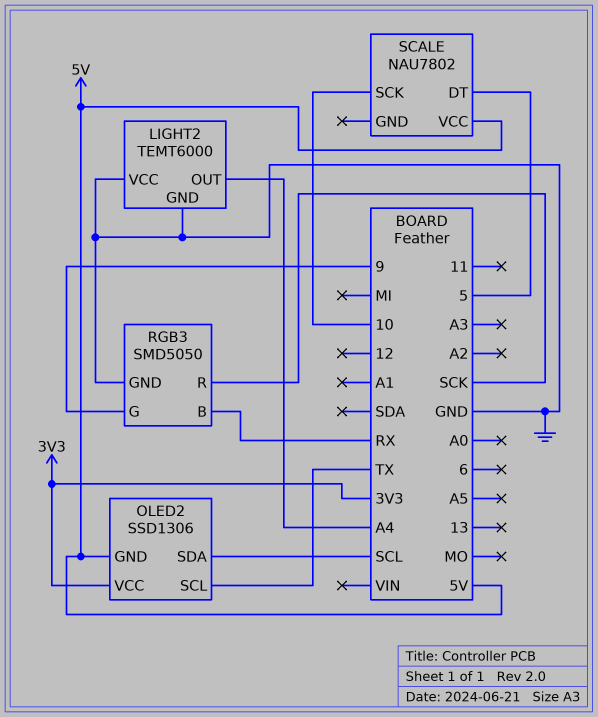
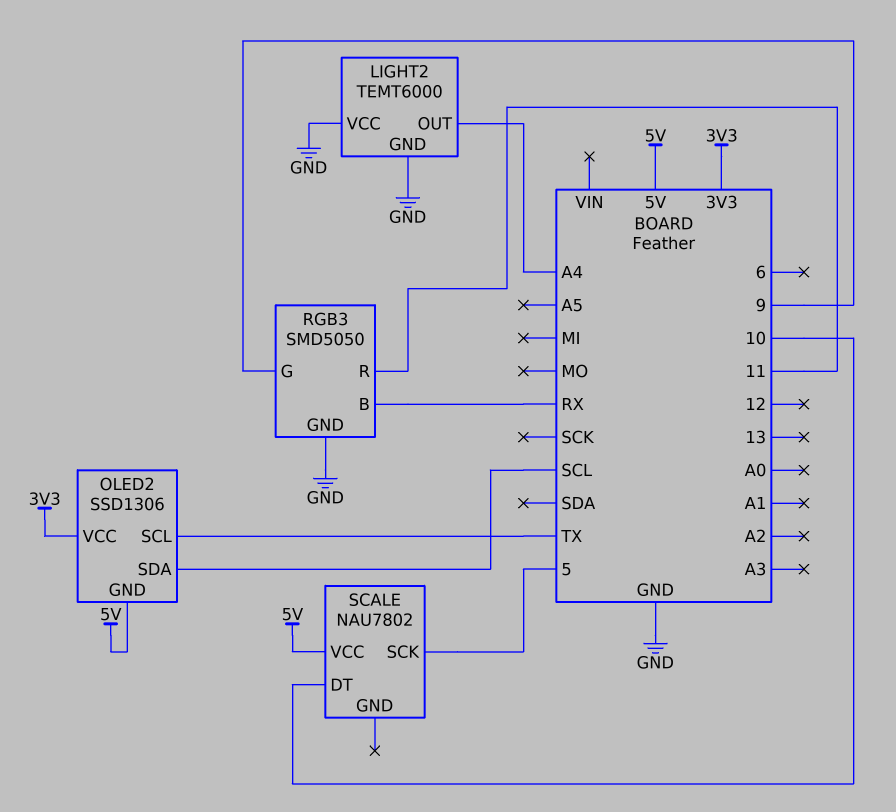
RGB3 pin R: SCK -> 11
SCALE pin DT: 5 -> 10
SCALE pin SCK: 10 -> 5

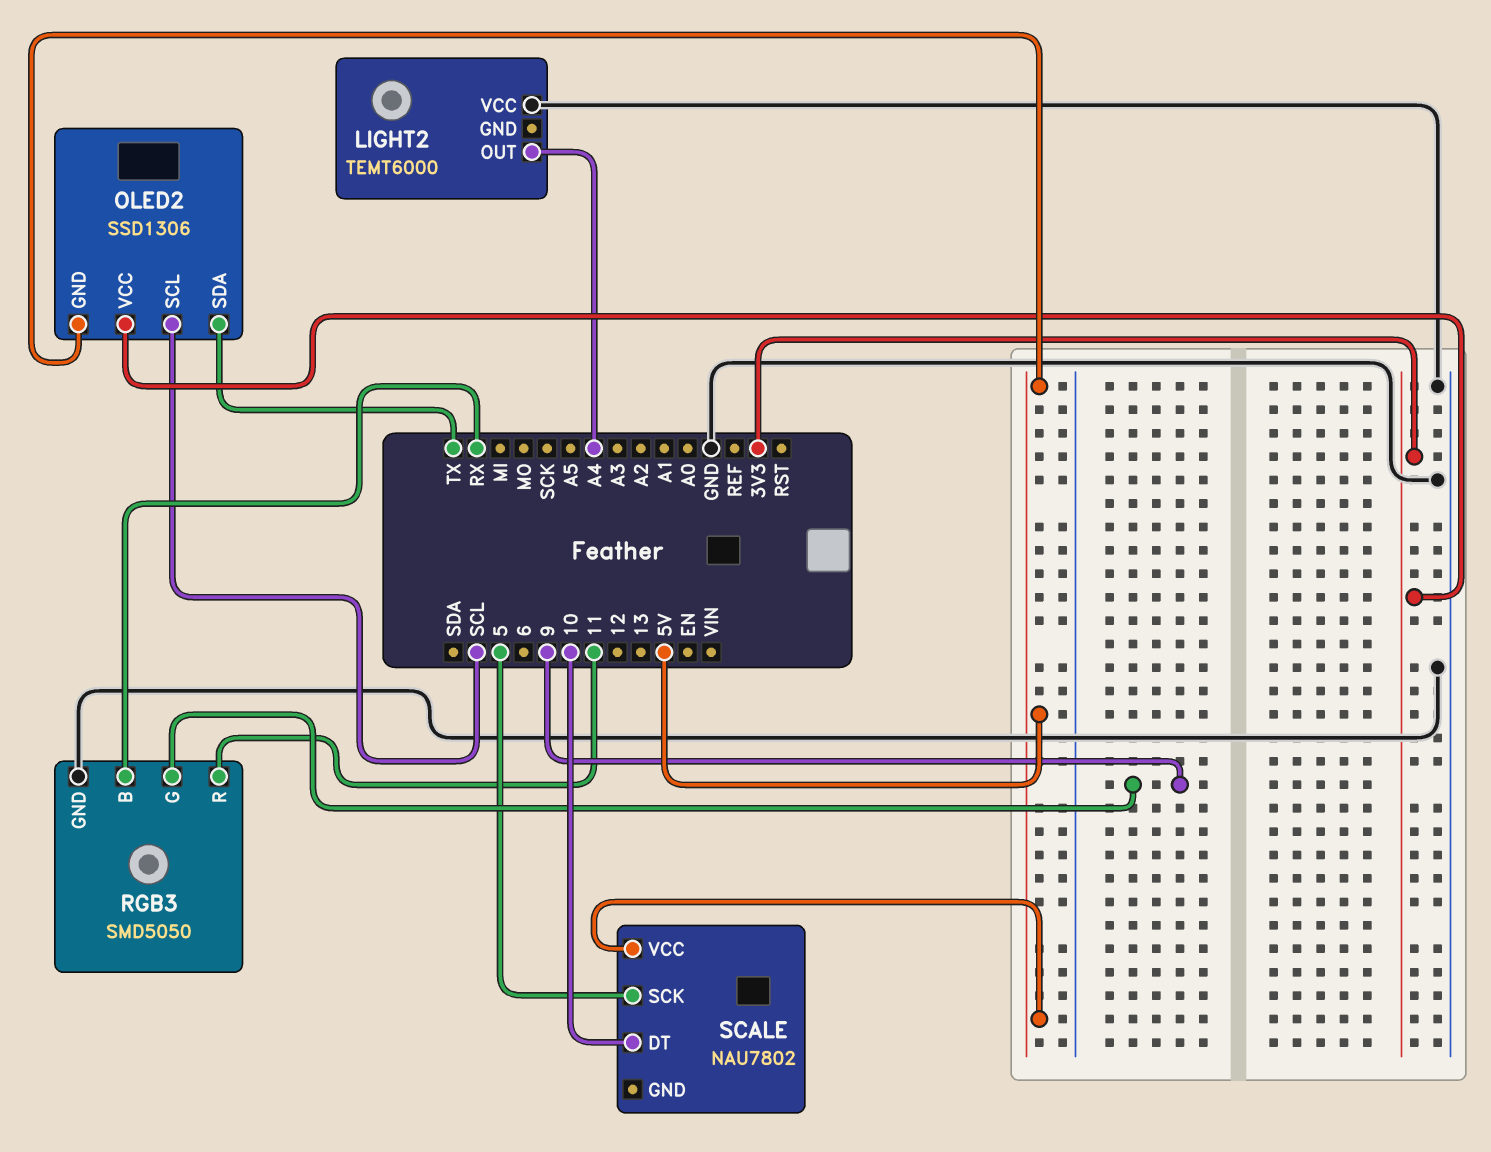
LIGHT2 pin GND: GND -> none
OLED2 pin SCL: TX -> SCL
OLED2 pin SDA: SCL -> TX

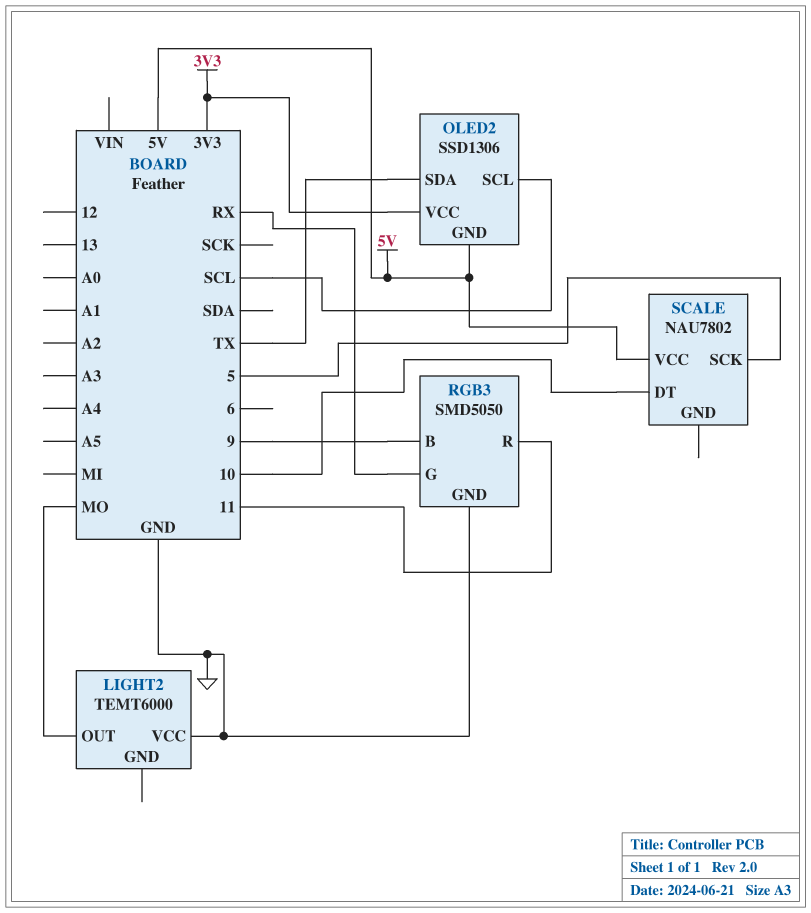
LIGHT2 pin OUT: A4 -> MO
RGB3 pin B: RX -> 9
RGB3 pin G: 9 -> RX

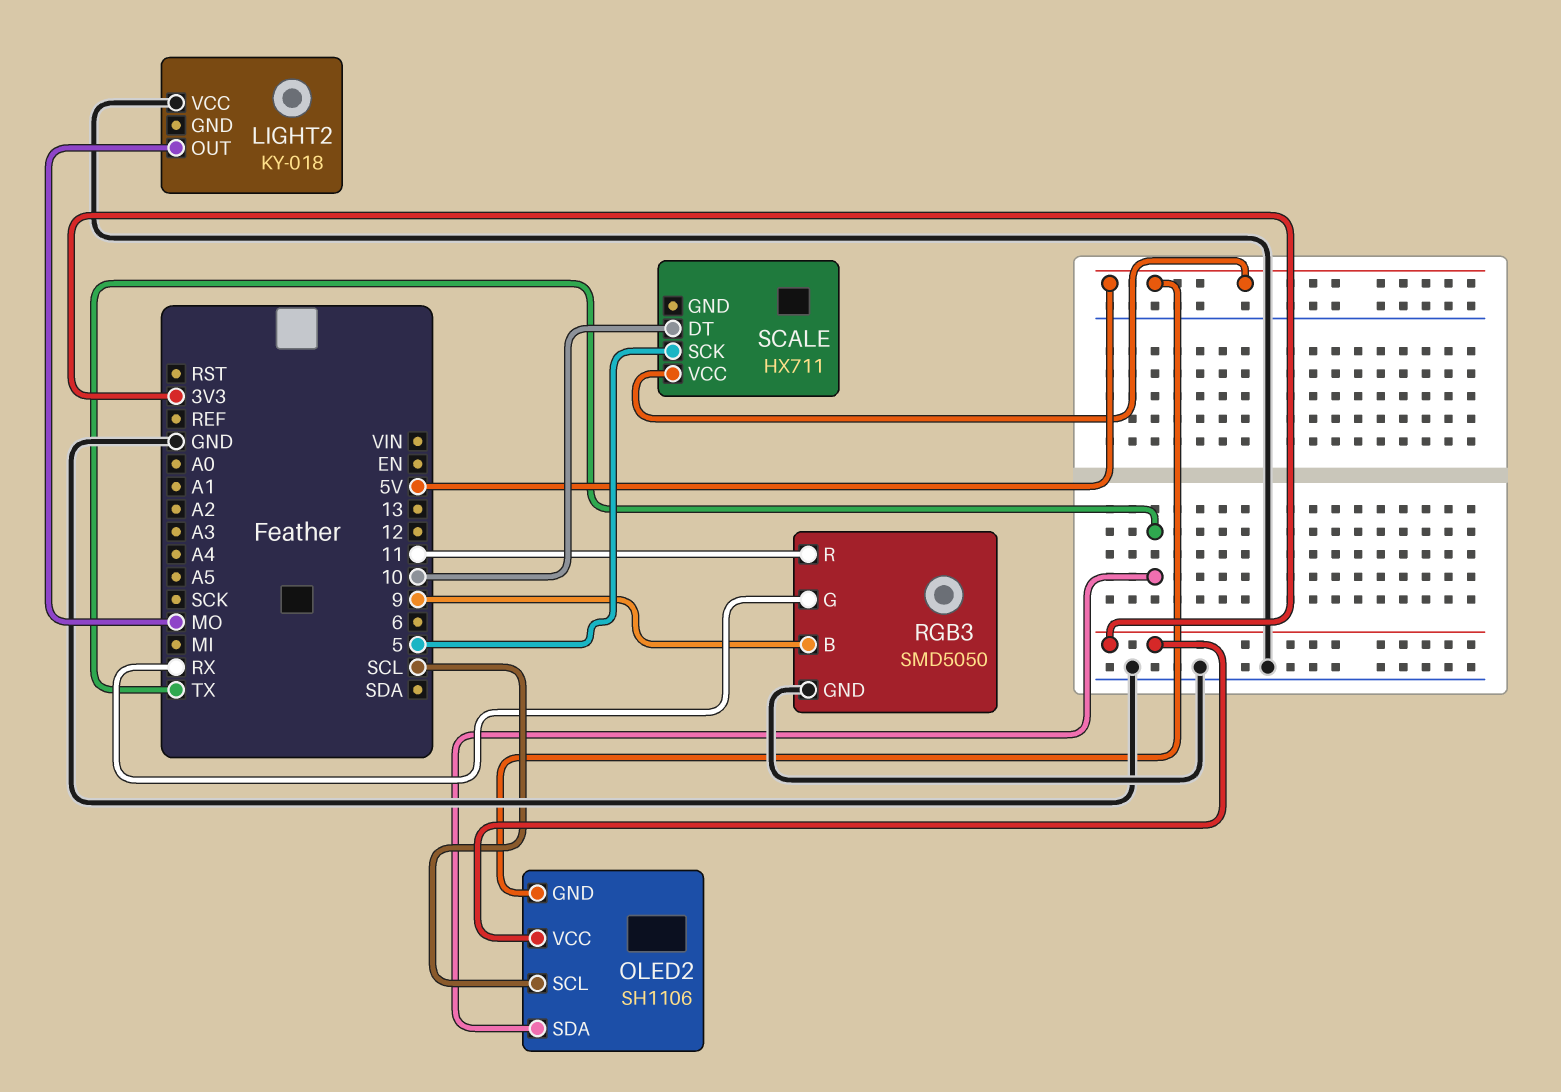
LIGHT2: TEMT6000 -> KY-018
OLED2: SSD1306 -> SH1106
SCALE: NAU7802 -> HX711

